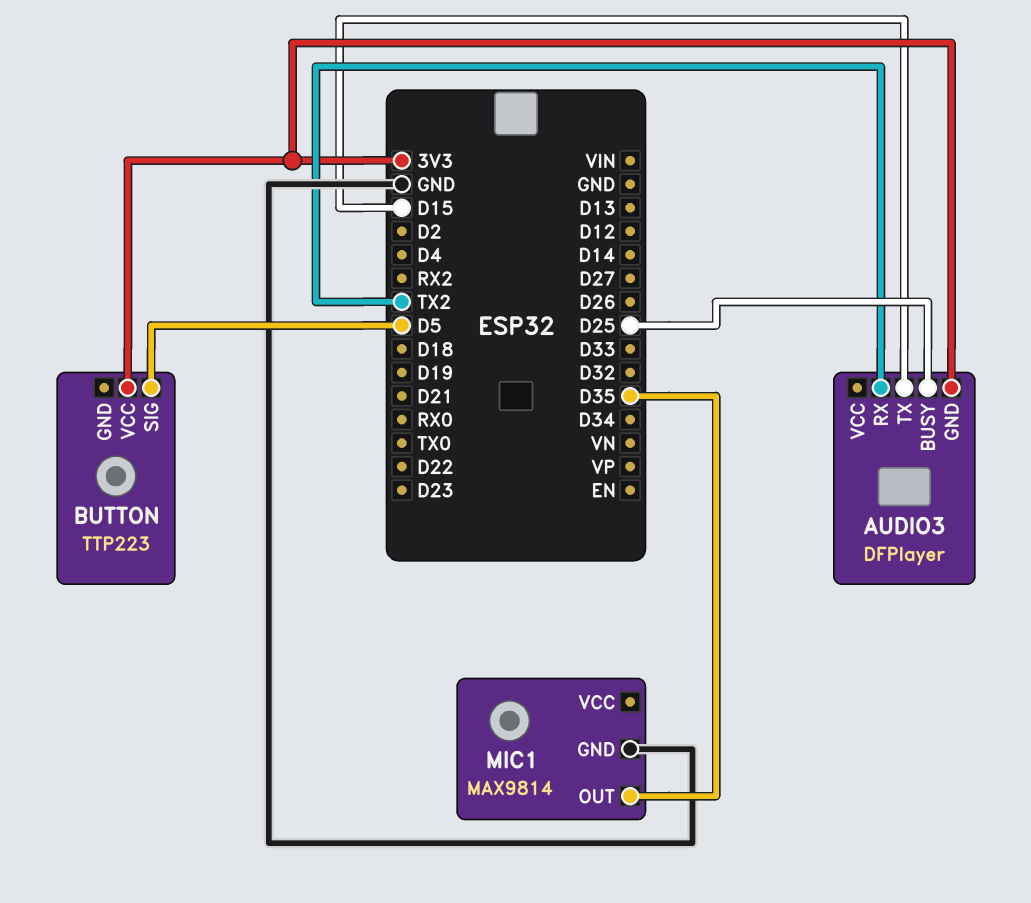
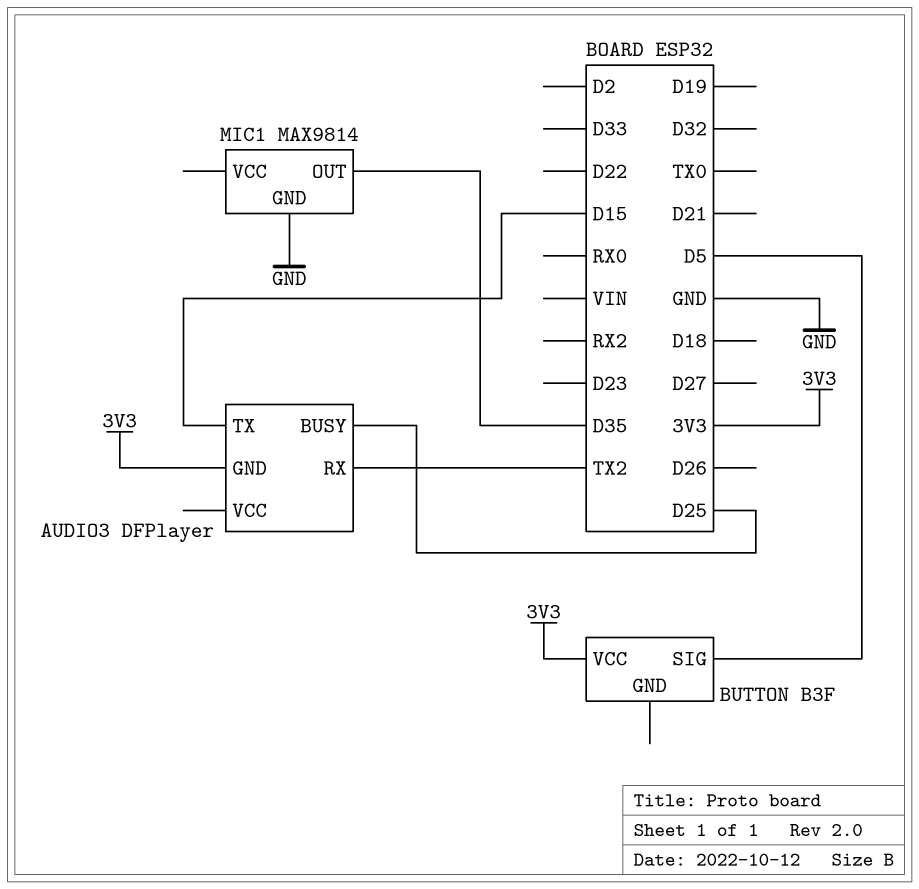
BUTTON: TTP223 -> B3F

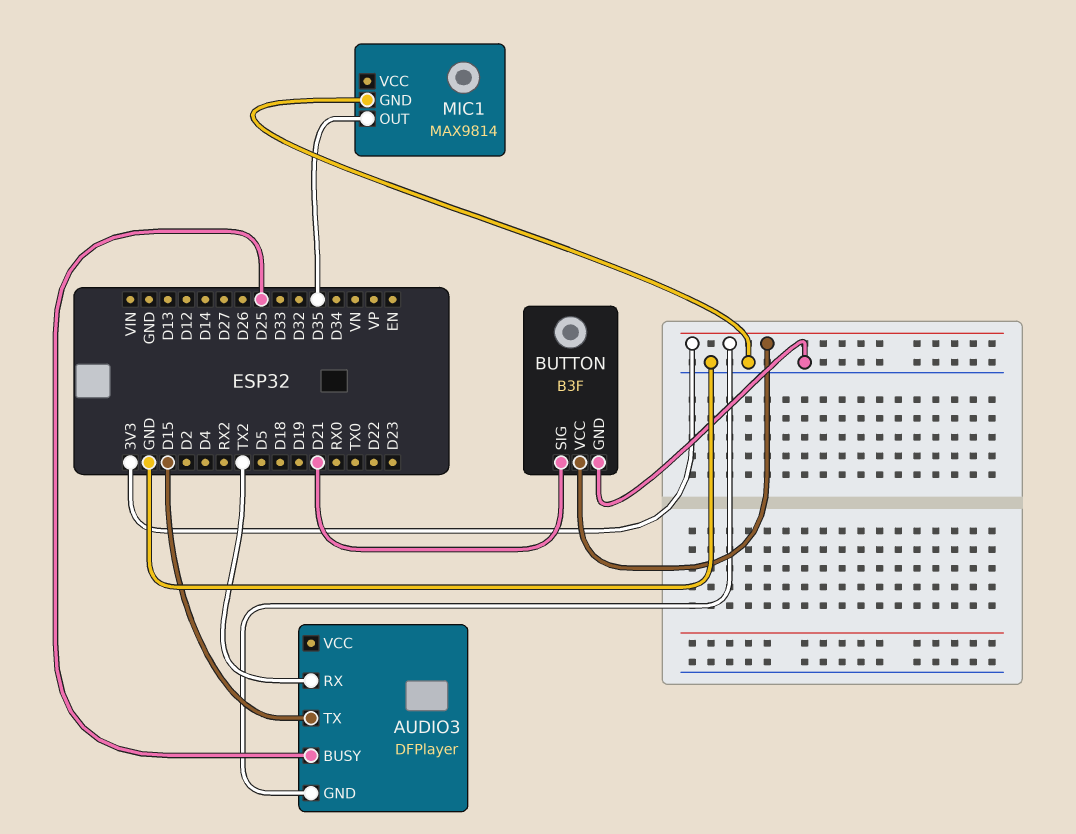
BUTTON pin GND: none -> GND
BUTTON pin SIG: D5 -> D21

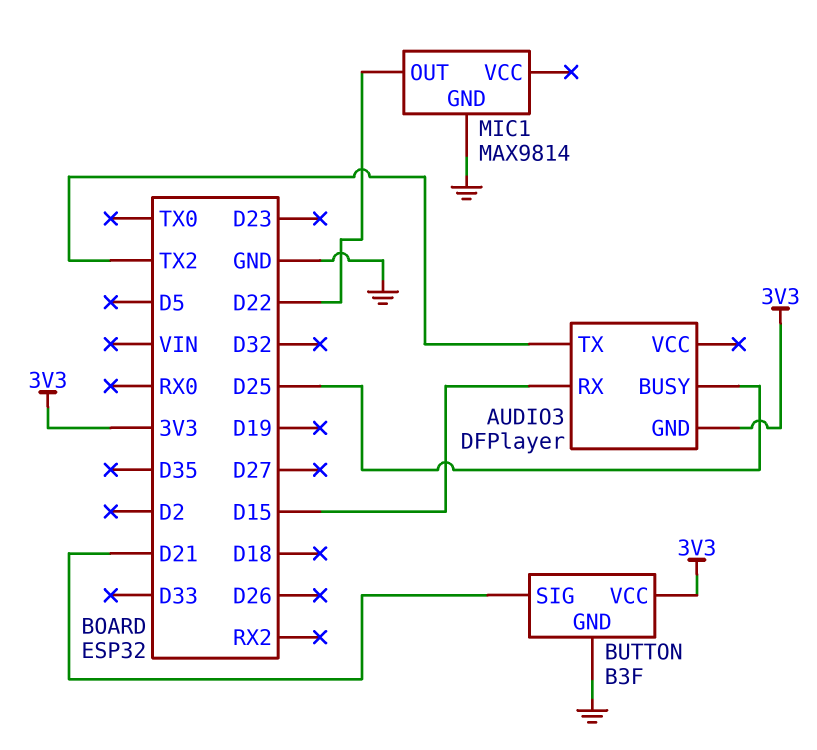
AUDIO3 pin RX: TX2 -> D15
AUDIO3 pin TX: D15 -> TX2
MIC1 pin OUT: D35 -> D22

